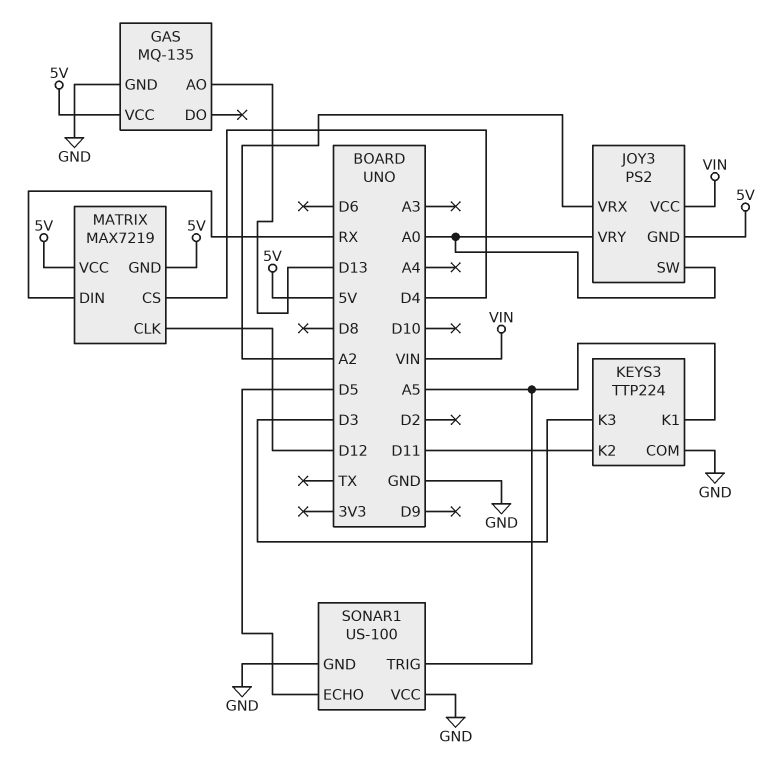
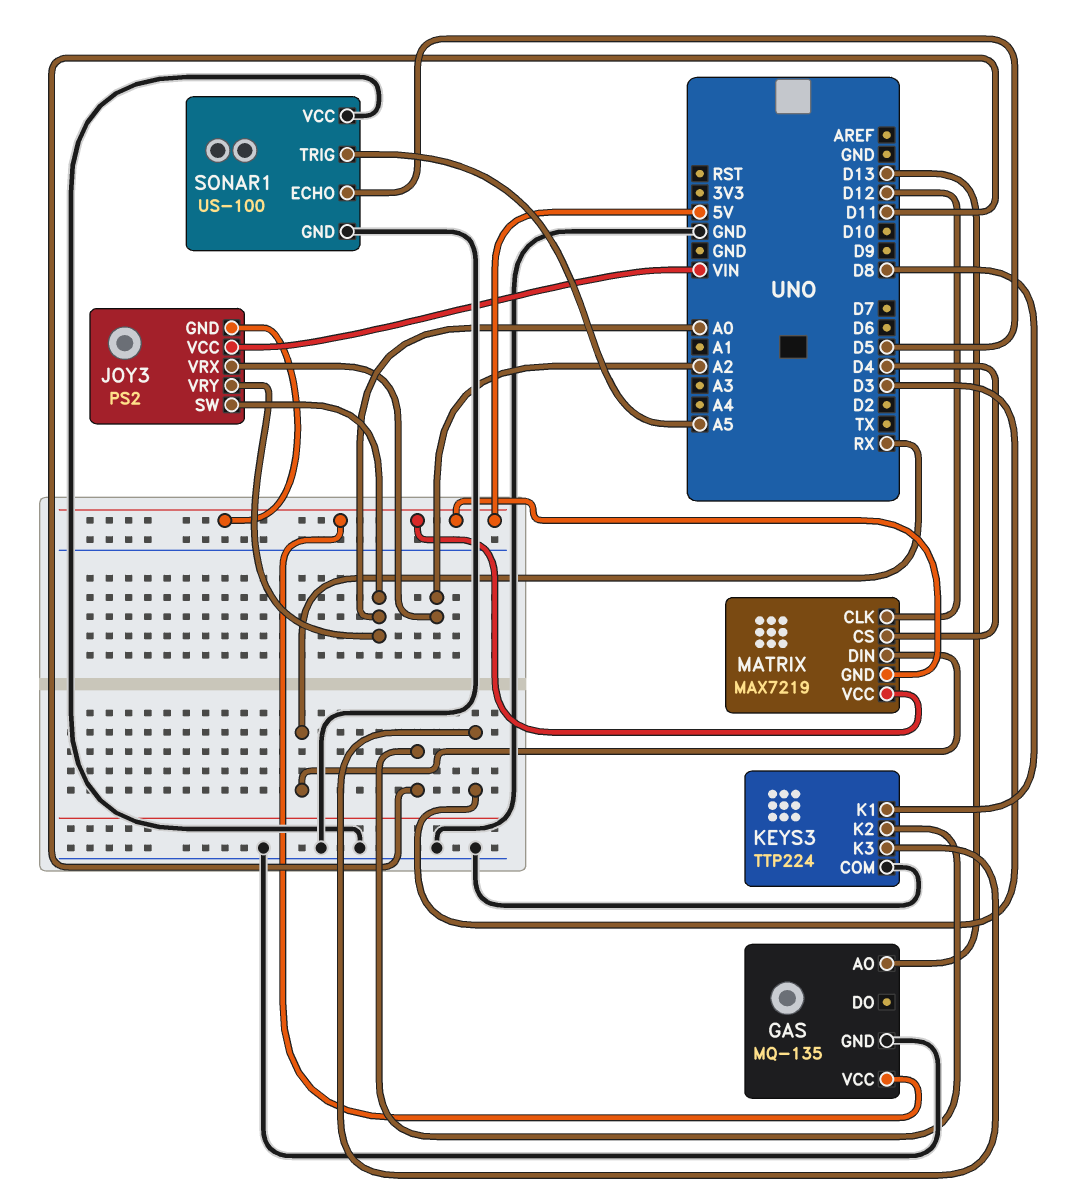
KEYS3 pin K1: A5 -> D8

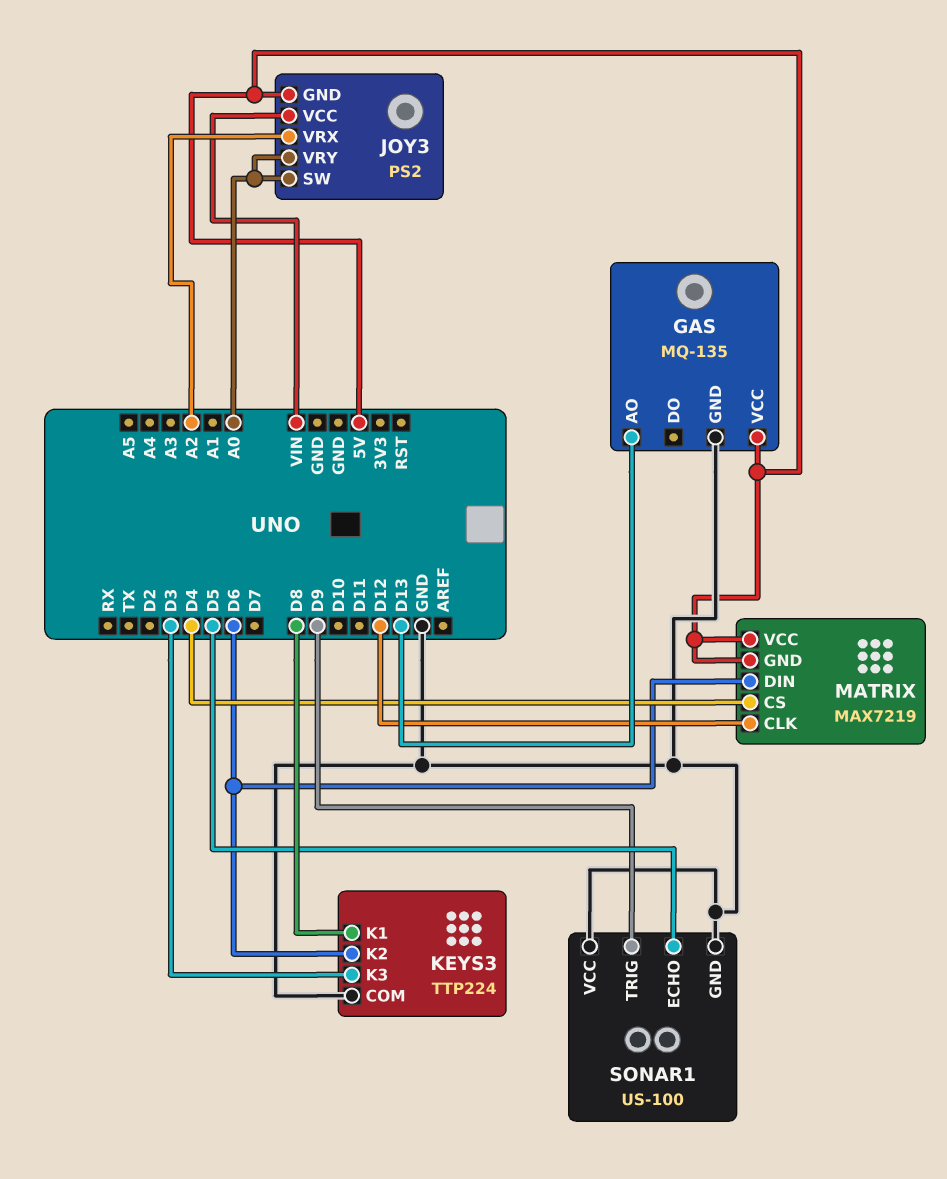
KEYS3 pin K2: D11 -> D6
MATRIX pin DIN: RX -> D6
SONAR1 pin TRIG: A5 -> D9

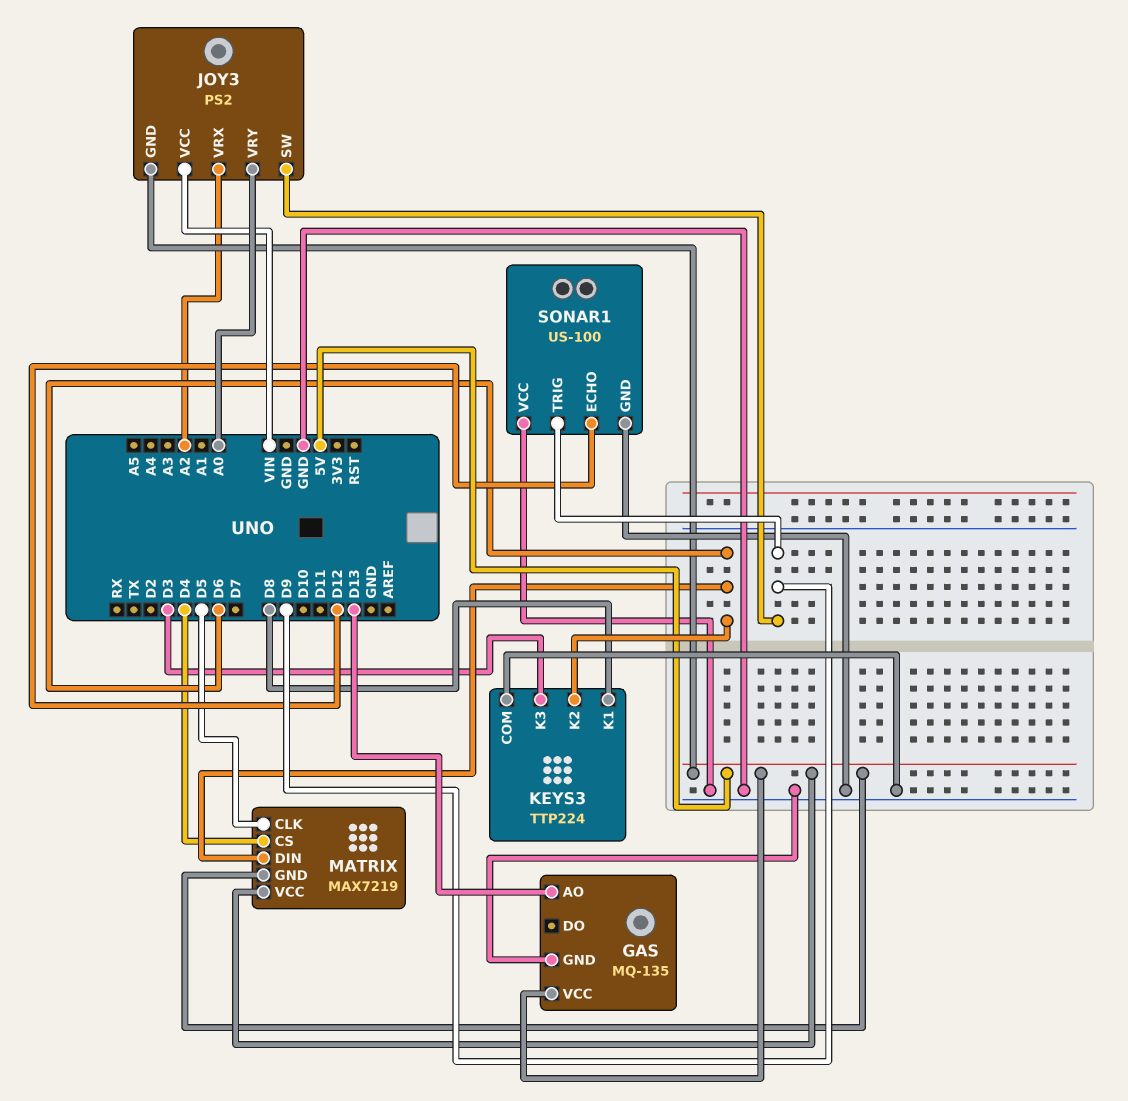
JOY3 pin SW: A0 -> D9
MATRIX pin CLK: D12 -> D5
SONAR1 pin ECHO: D5 -> D12

